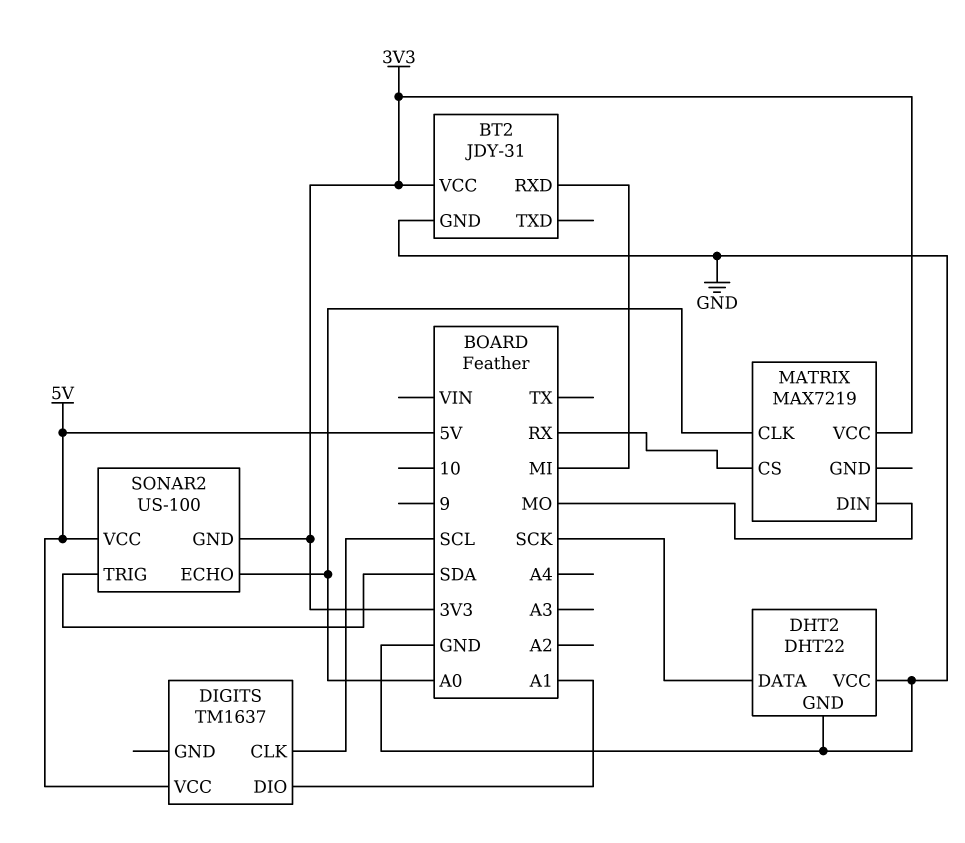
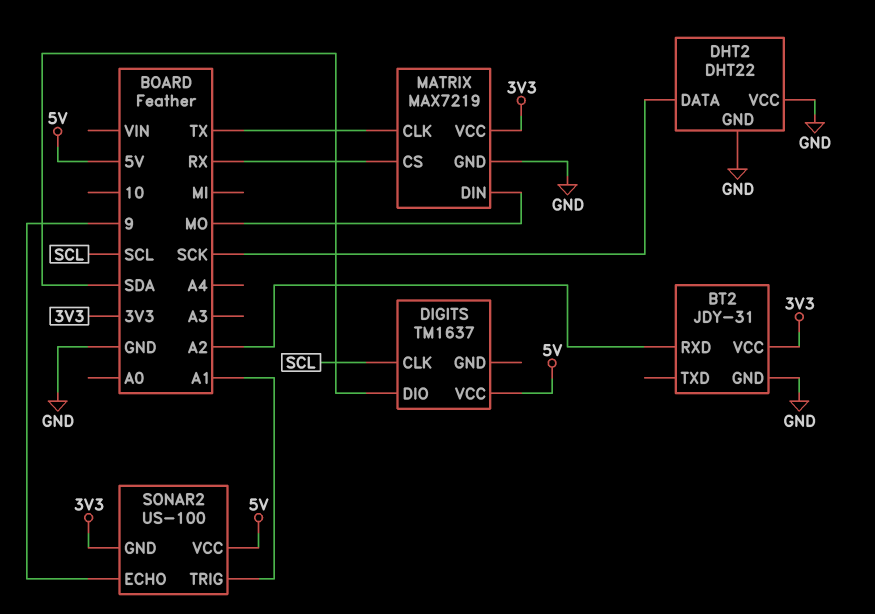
BT2 pin RXD: MI -> A2
DIGITS pin DIO: A1 -> SDA
MATRIX pin CLK: A0 -> TX
MATRIX pin GND: none -> GND
SONAR2 pin ECHO: A0 -> 9
SONAR2 pin TRIG: SDA -> A1

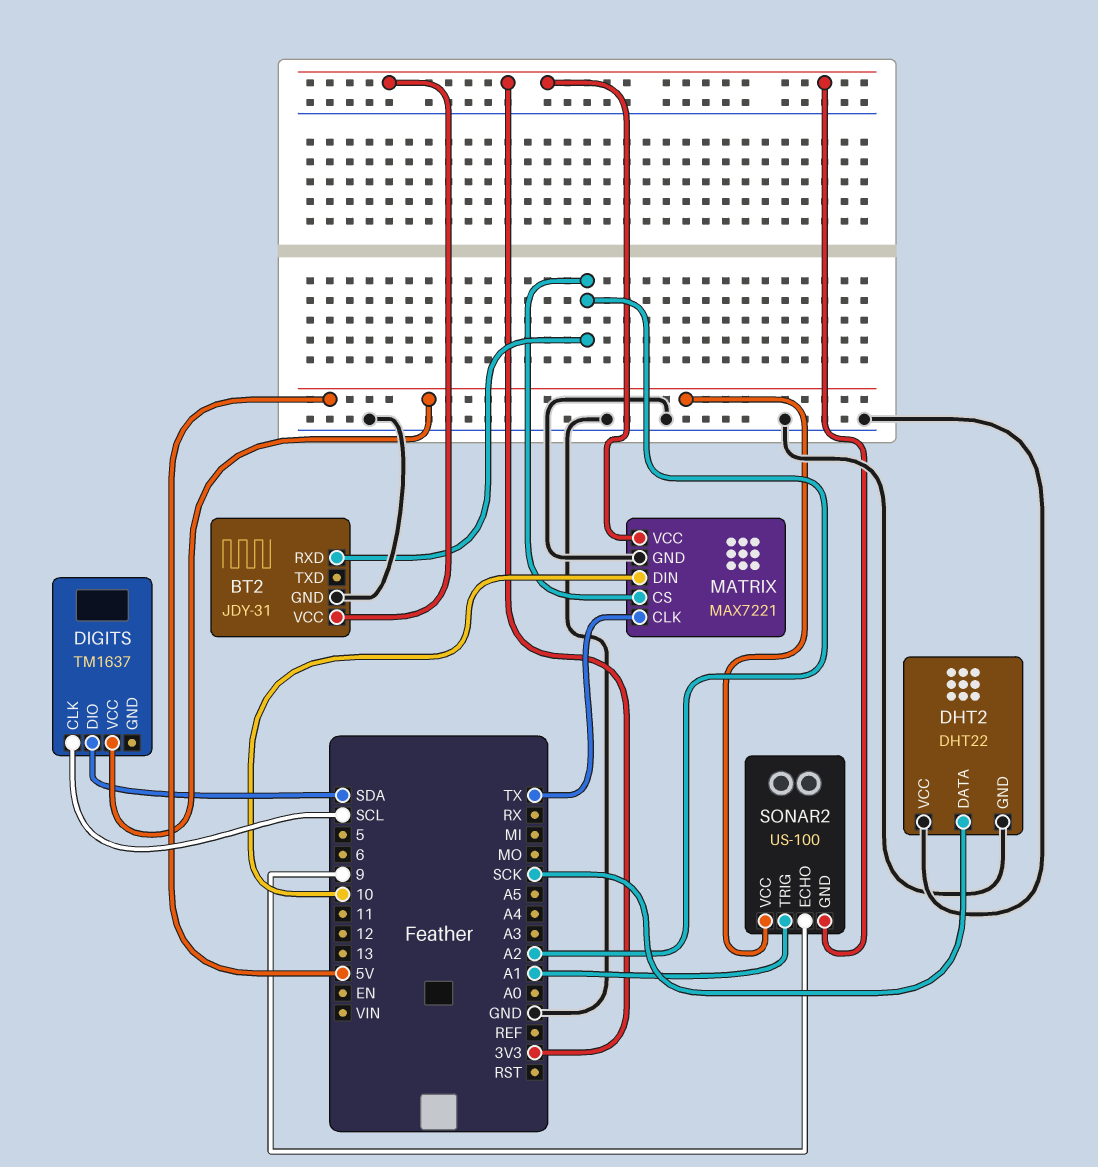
MATRIX: MAX7219 -> MAX7221
MATRIX pin CS: RX -> A2
MATRIX pin DIN: MO -> 10

